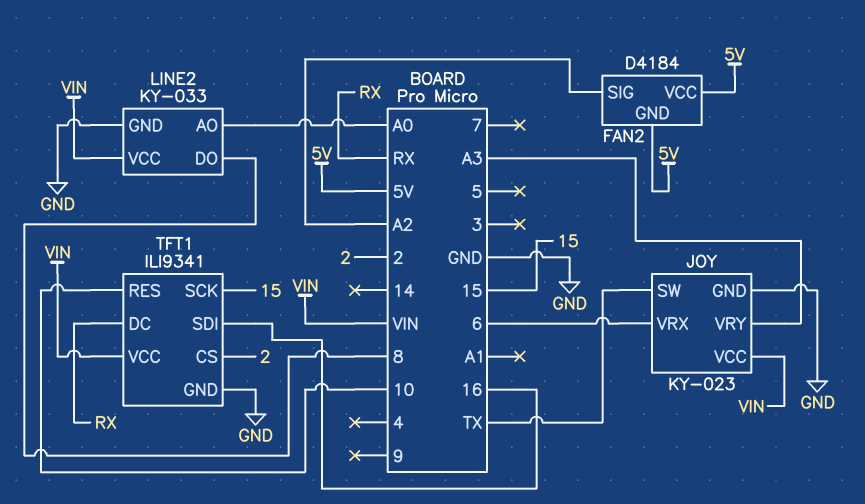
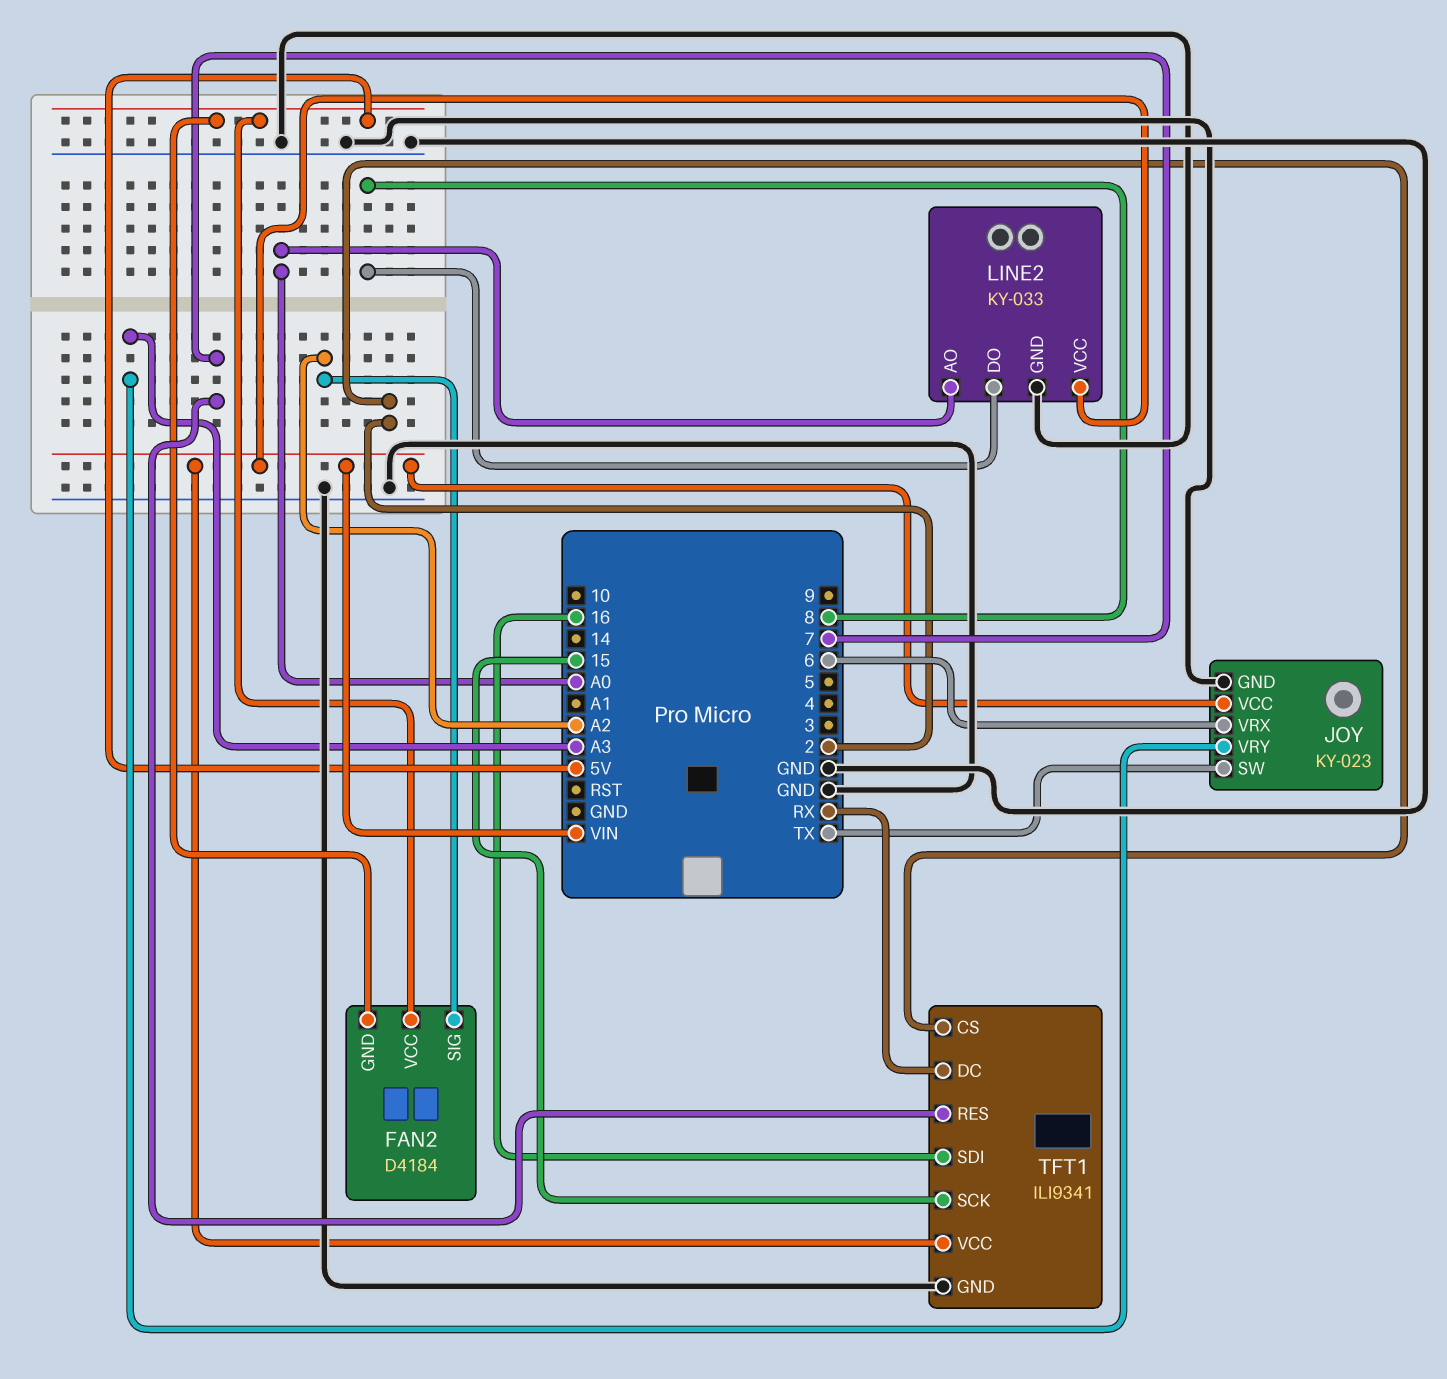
TFT1 pin RES: 10 -> 7

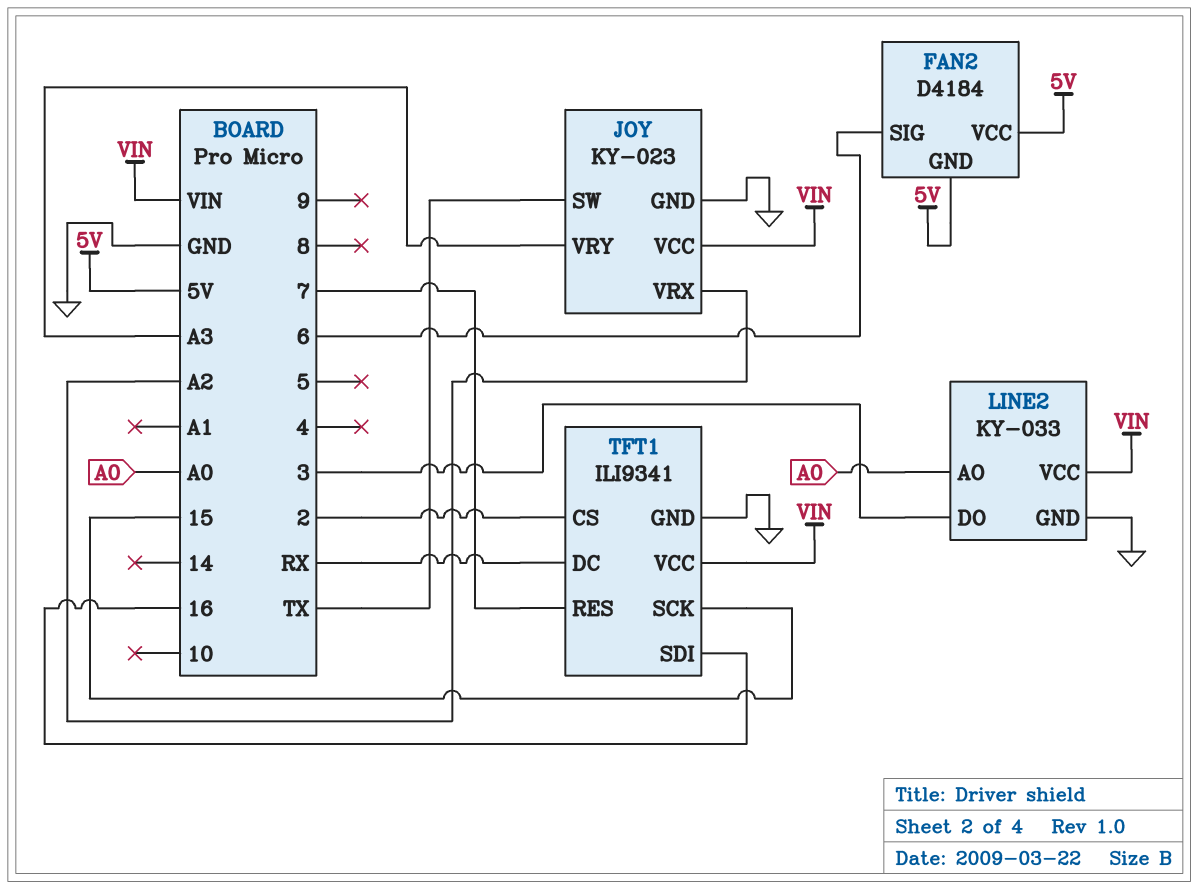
FAN2 pin SIG: A2 -> 6
JOY pin VRX: 6 -> A2
LINE2 pin DO: 8 -> 3

